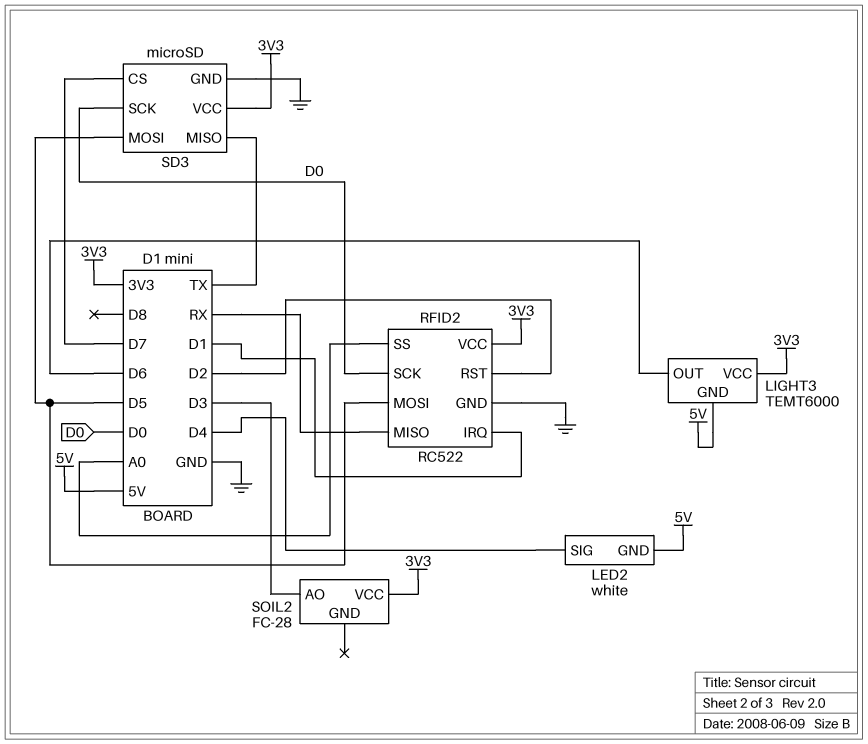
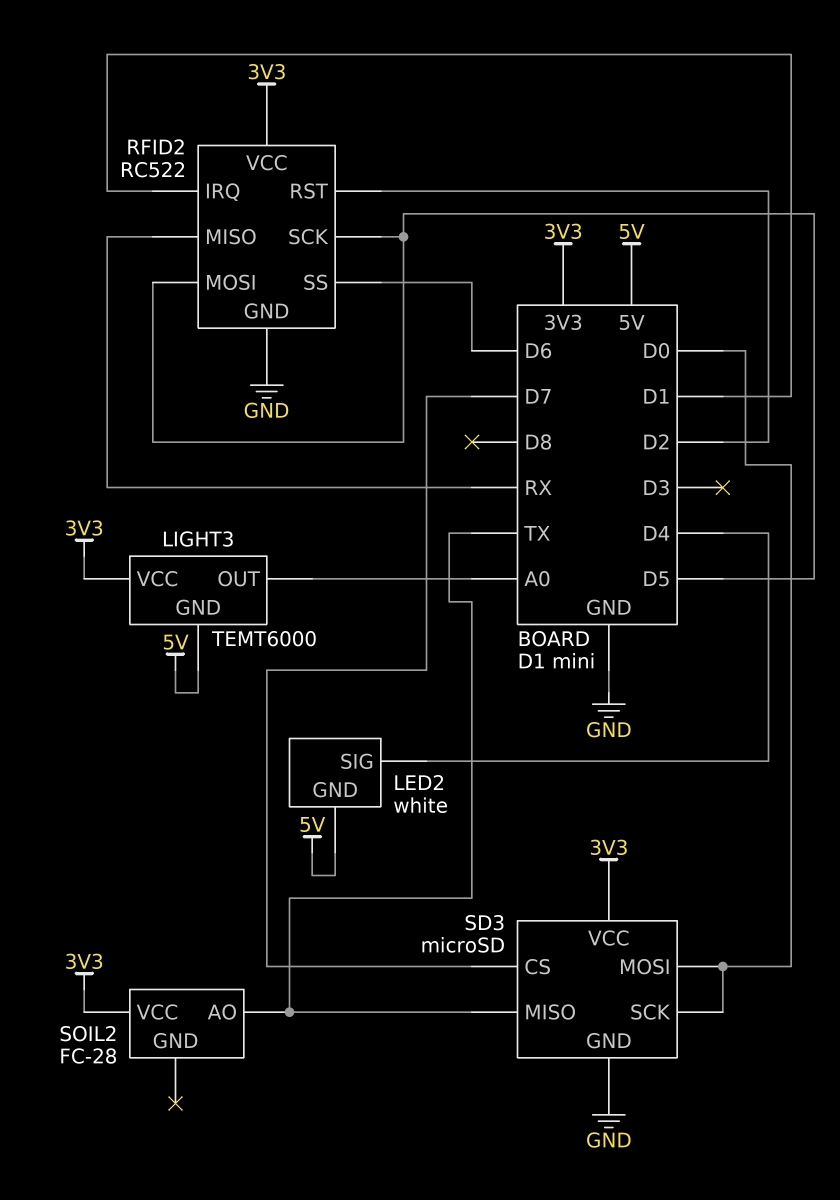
LIGHT3 pin OUT: D6 -> A0
RFID2 pin SCK: D0 -> D5
RFID2 pin SS: A0 -> D6
SD3 pin MOSI: D5 -> D0
SOIL2 pin AO: D3 -> TX

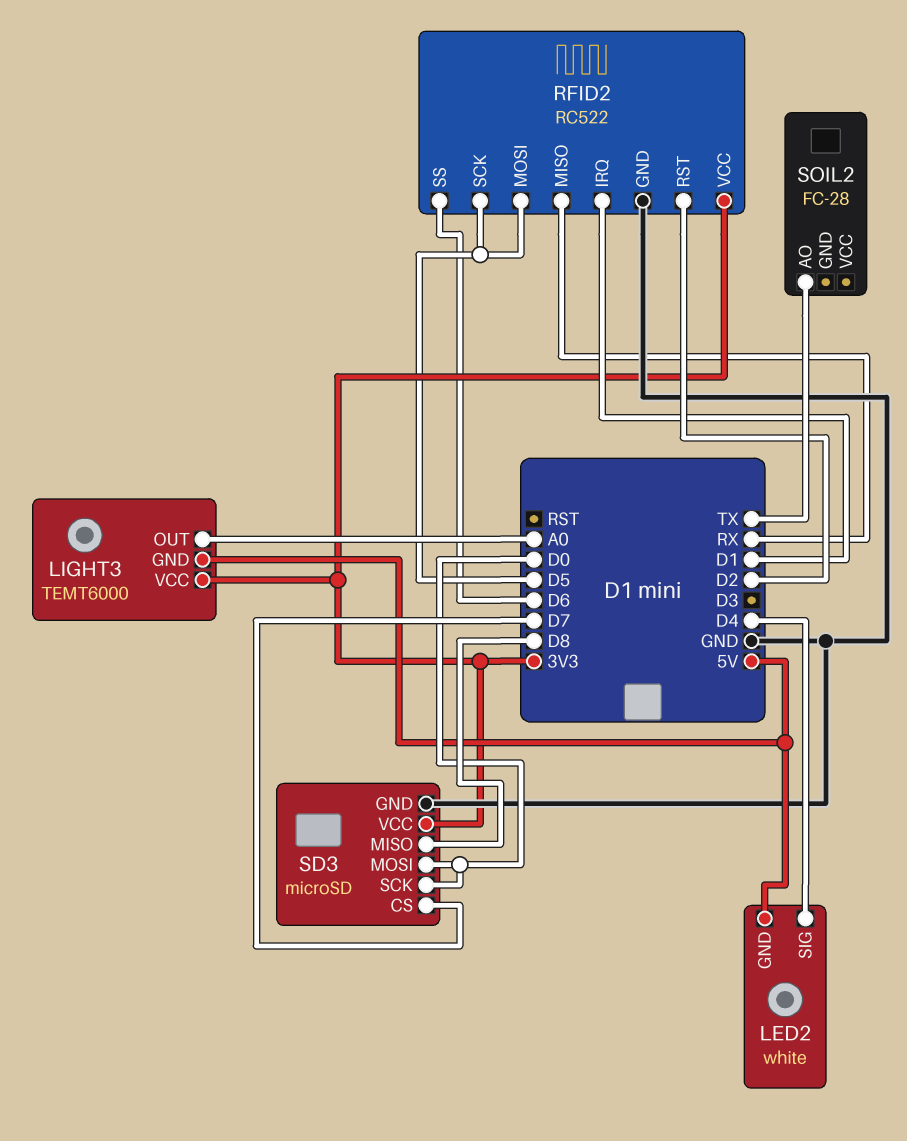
SD3 pin MISO: TX -> D8
SOIL2 pin VCC: 3V3 -> none

